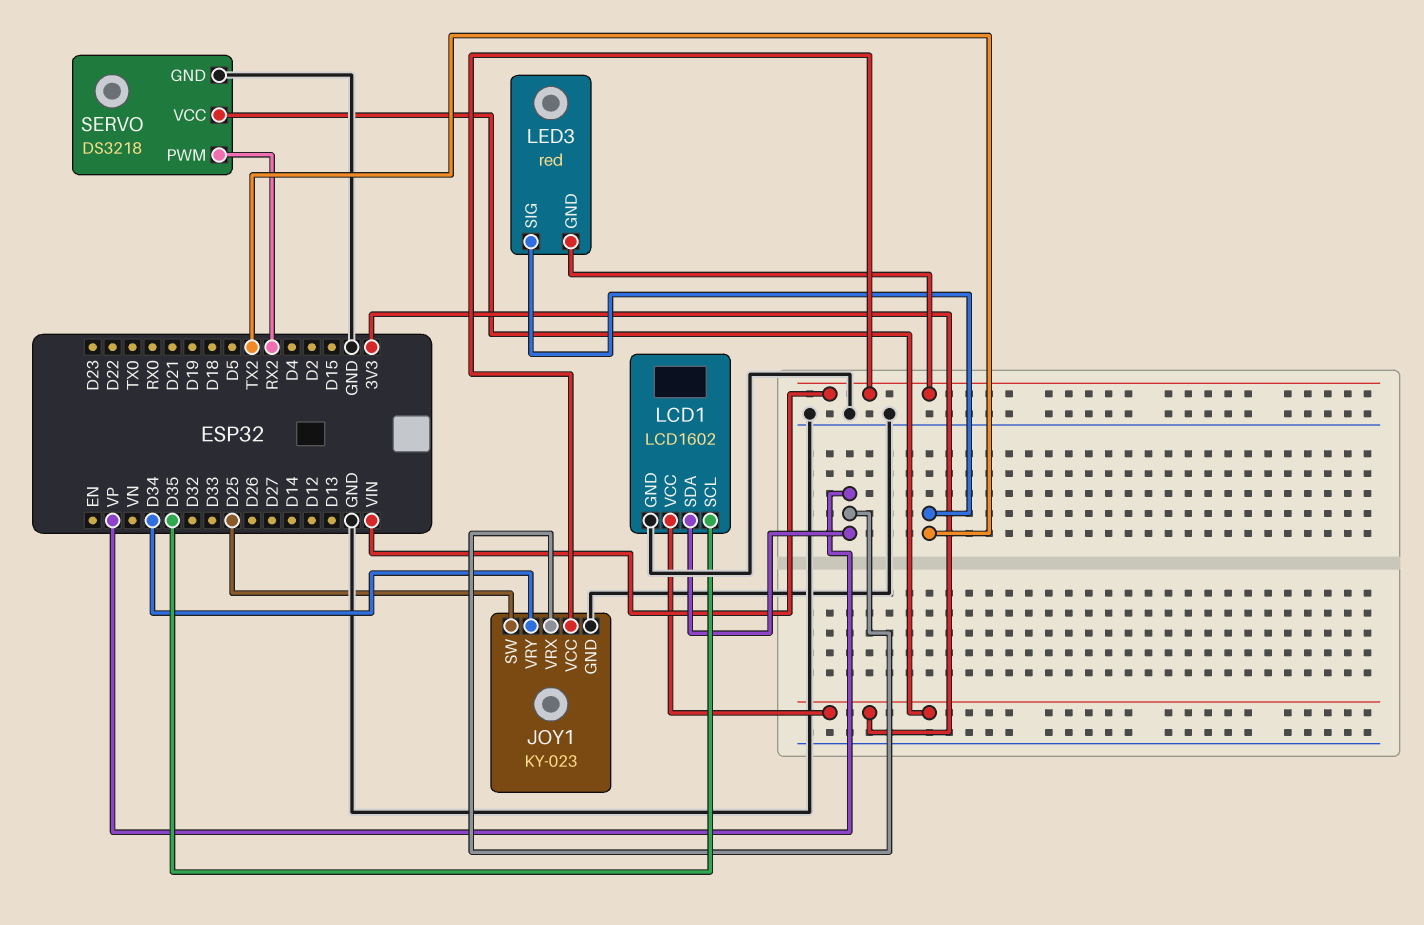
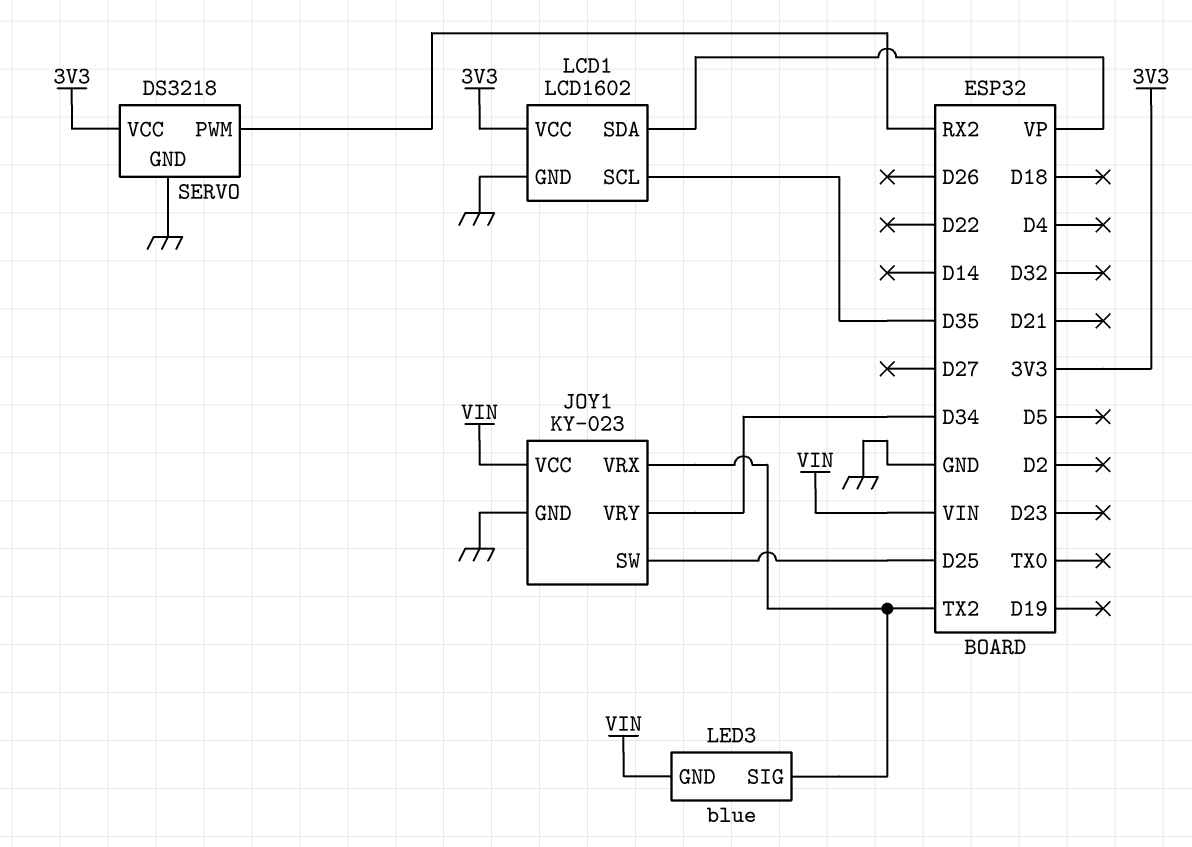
JOY1 pin VRX: VP -> TX2
LED3: red -> blue

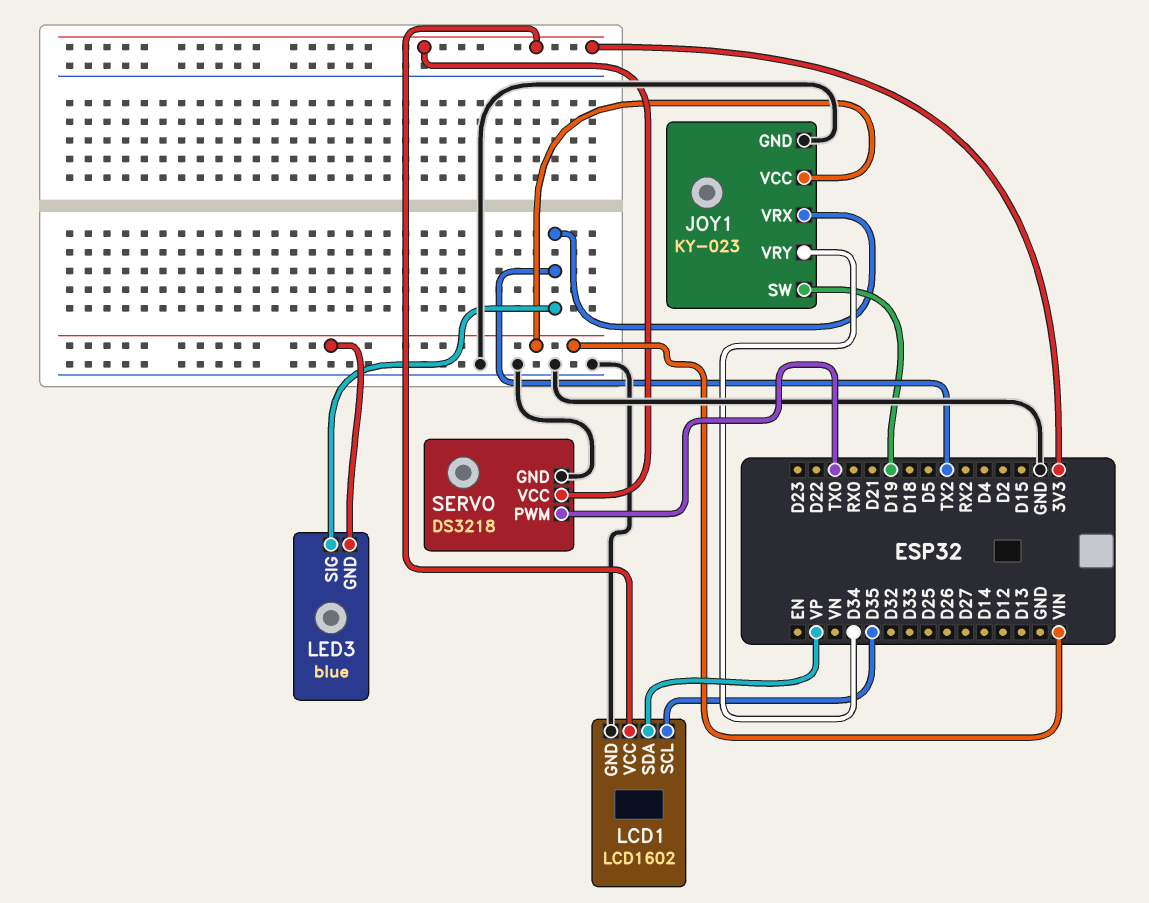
JOY1 pin SW: D25 -> D19
SERVO pin PWM: RX2 -> TX0

